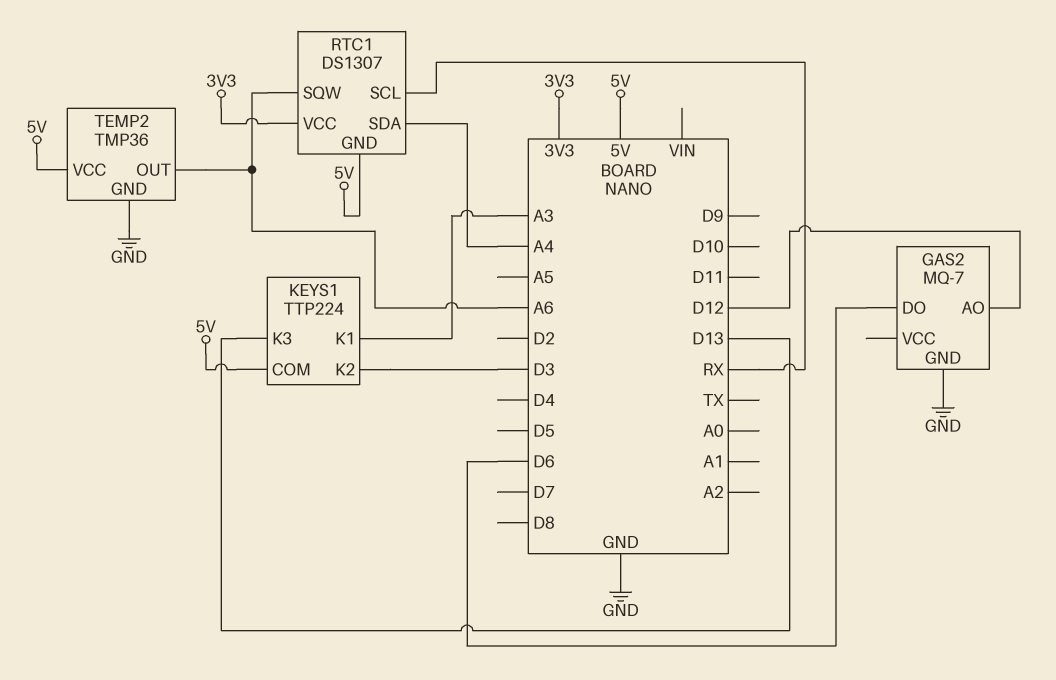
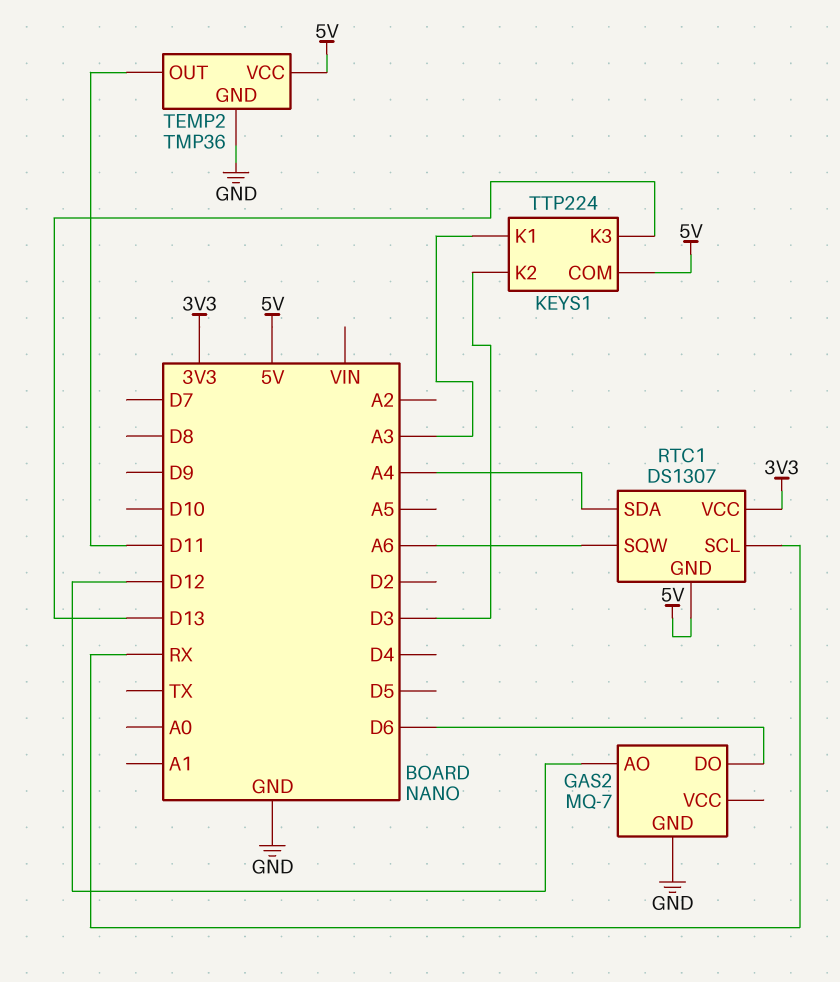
TEMP2 pin OUT: A6 -> D11

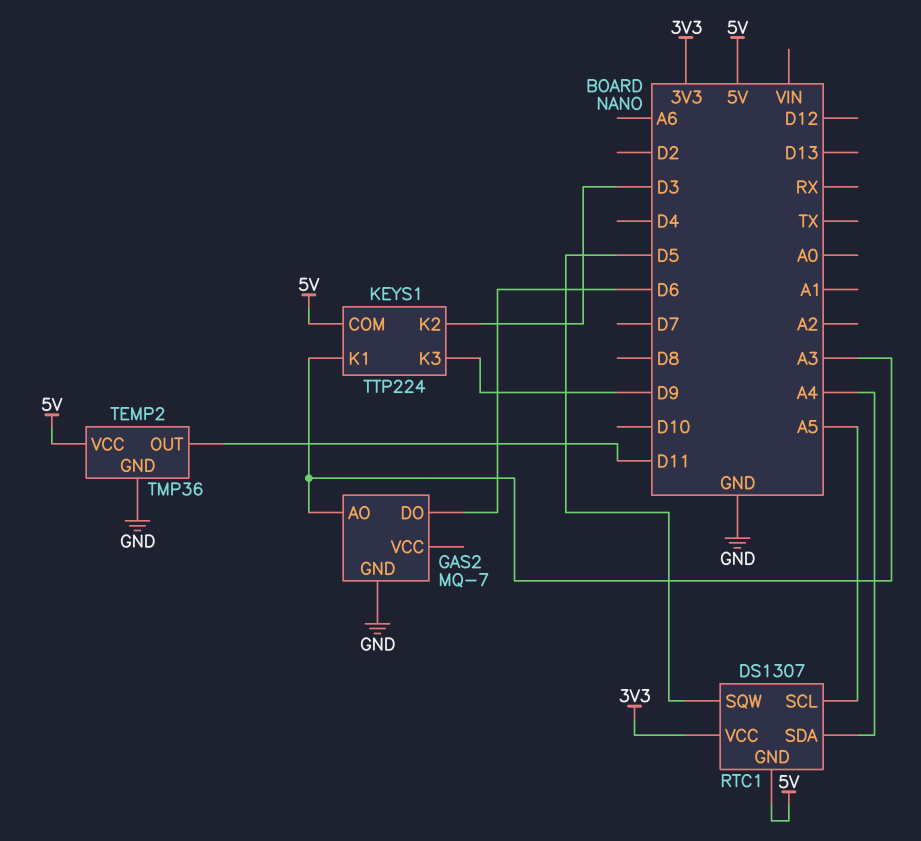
GAS2 pin AO: D12 -> A3
KEYS1 pin K3: D13 -> D9
RTC1 pin SCL: RX -> A5
RTC1 pin SQW: A6 -> D5

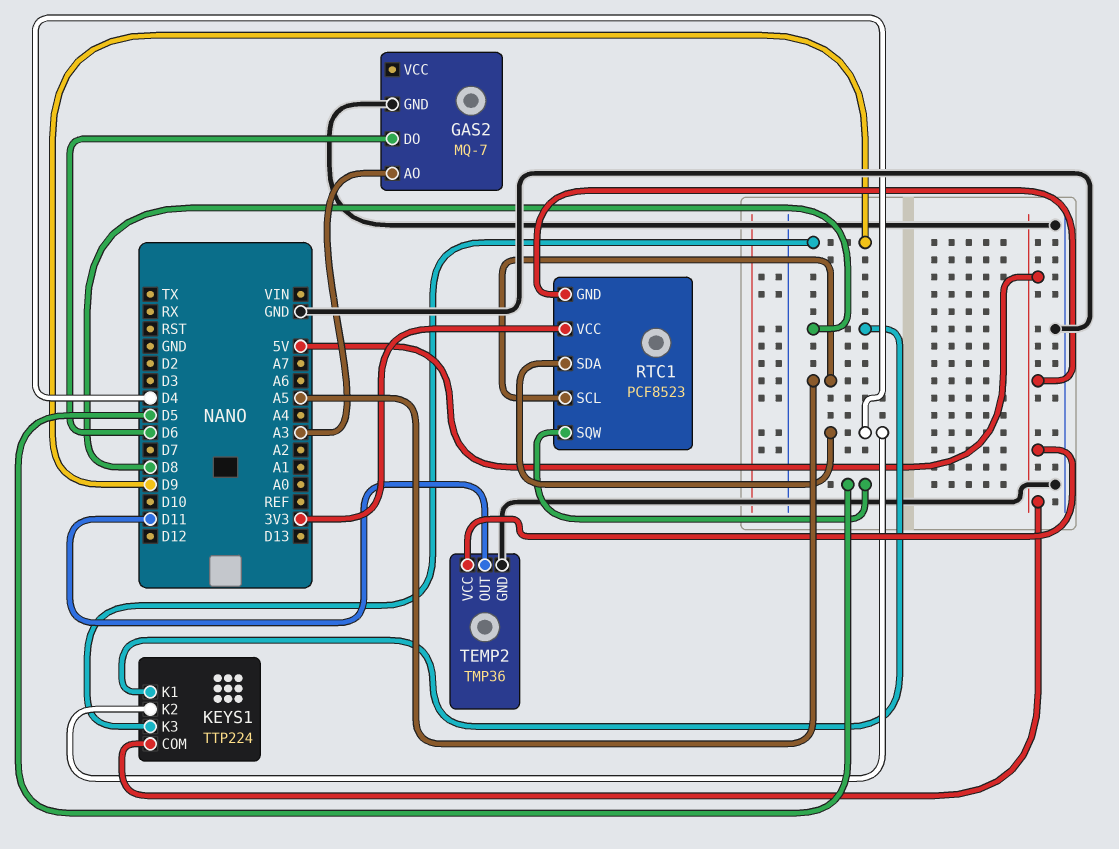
KEYS1 pin K1: A3 -> D8
KEYS1 pin K2: D3 -> D4
RTC1: DS1307 -> PCF8523
RTC1 pin SDA: A4 -> D4

